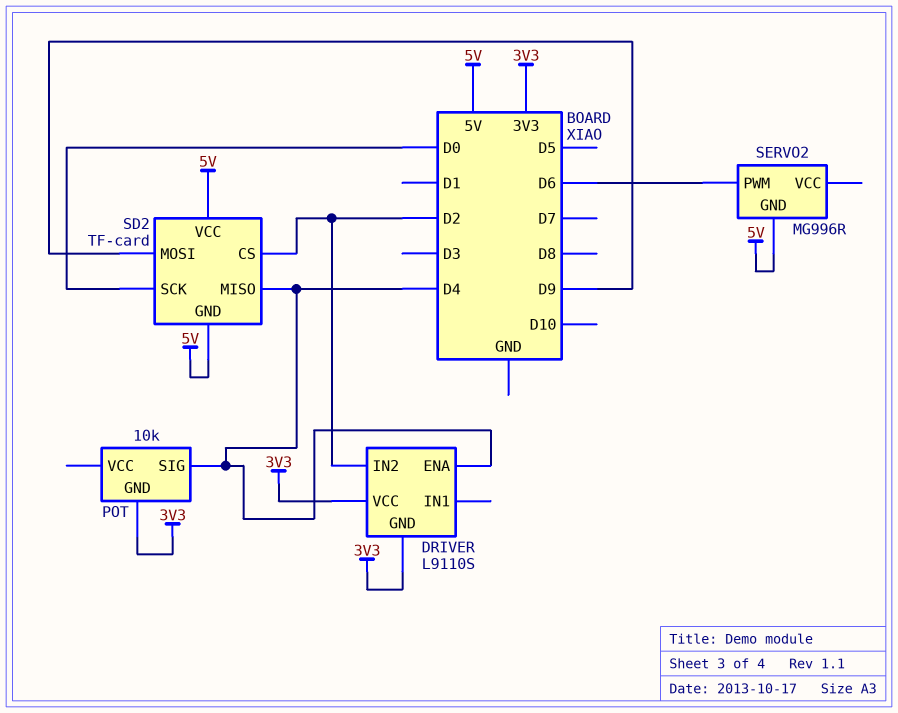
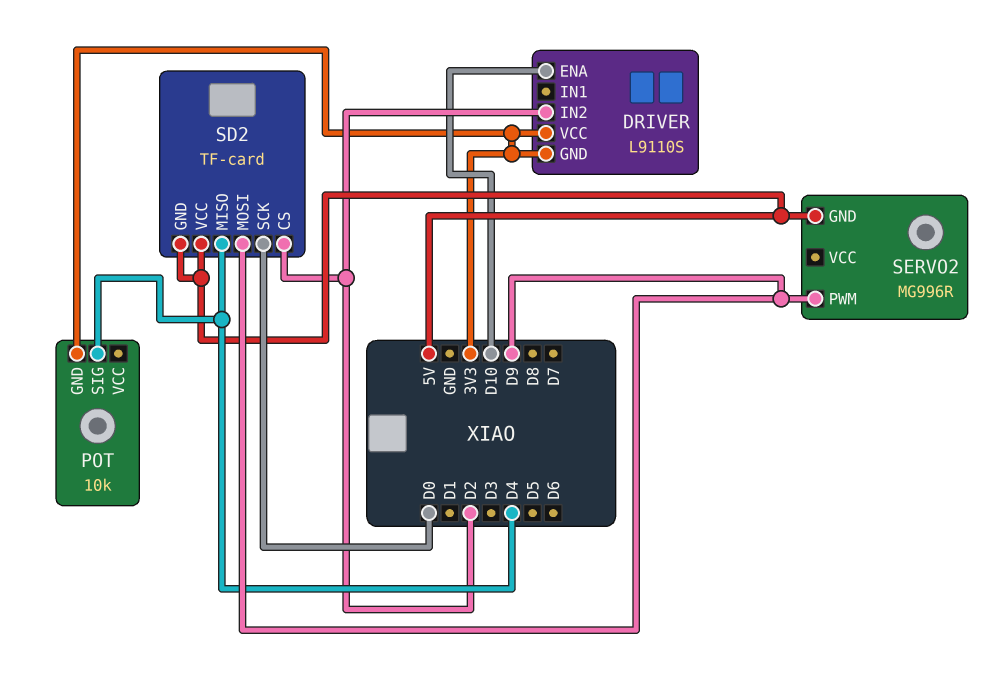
DRIVER pin ENA: D4 -> D10
SERVO2 pin PWM: D6 -> D9

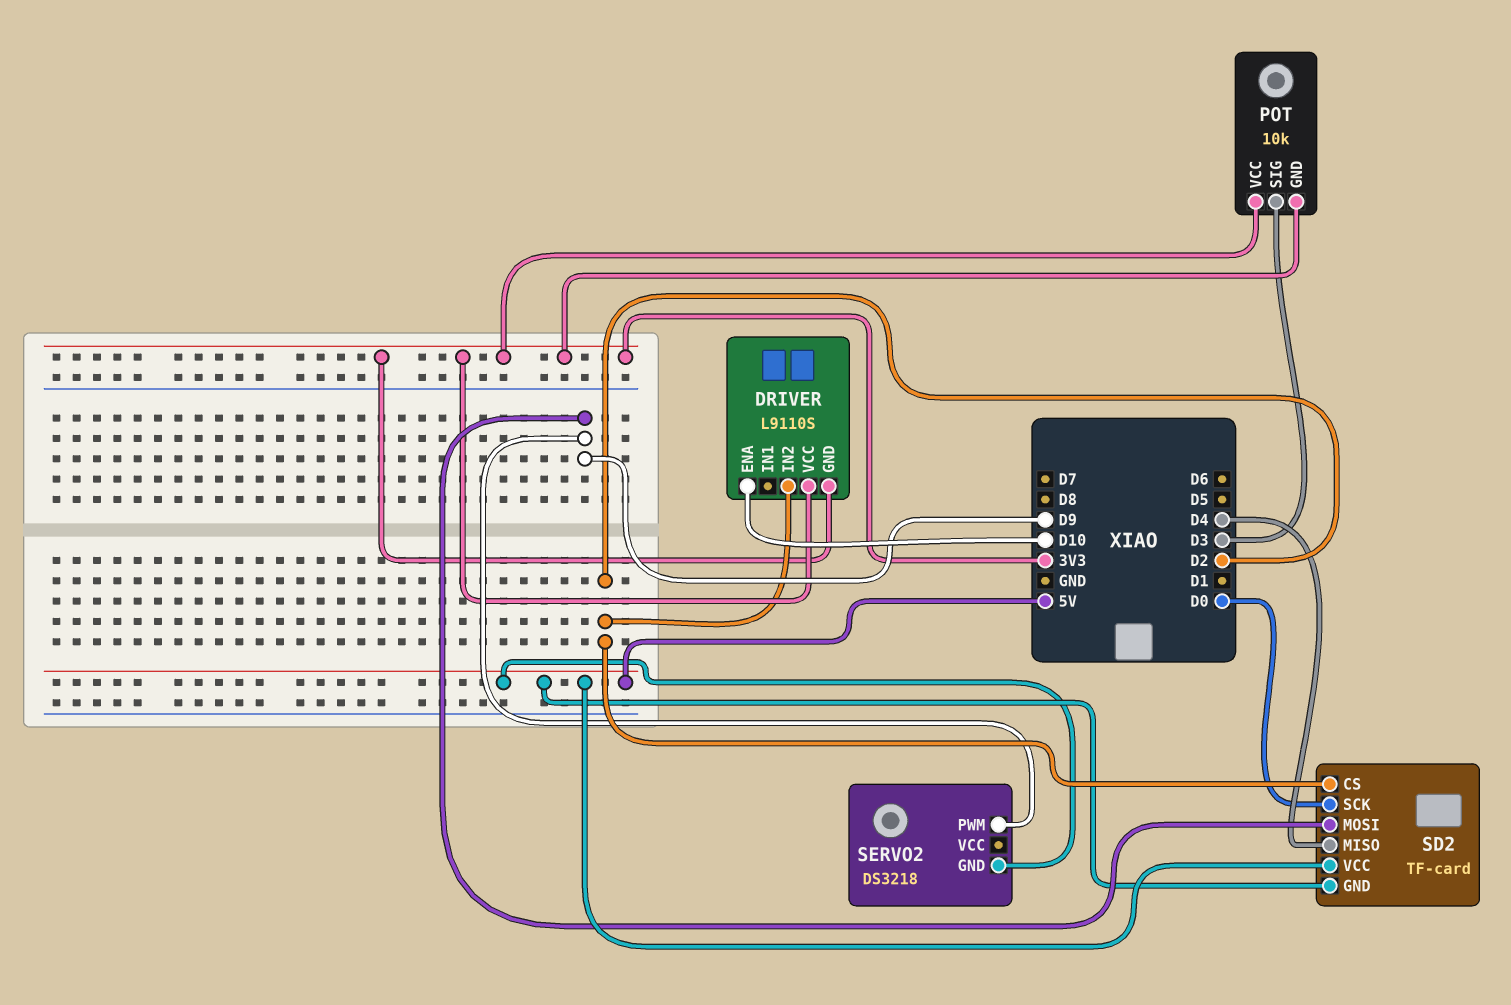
POT pin SIG: D4 -> D3
POT pin VCC: none -> 3V3
SERVO2: MG996R -> DS3218

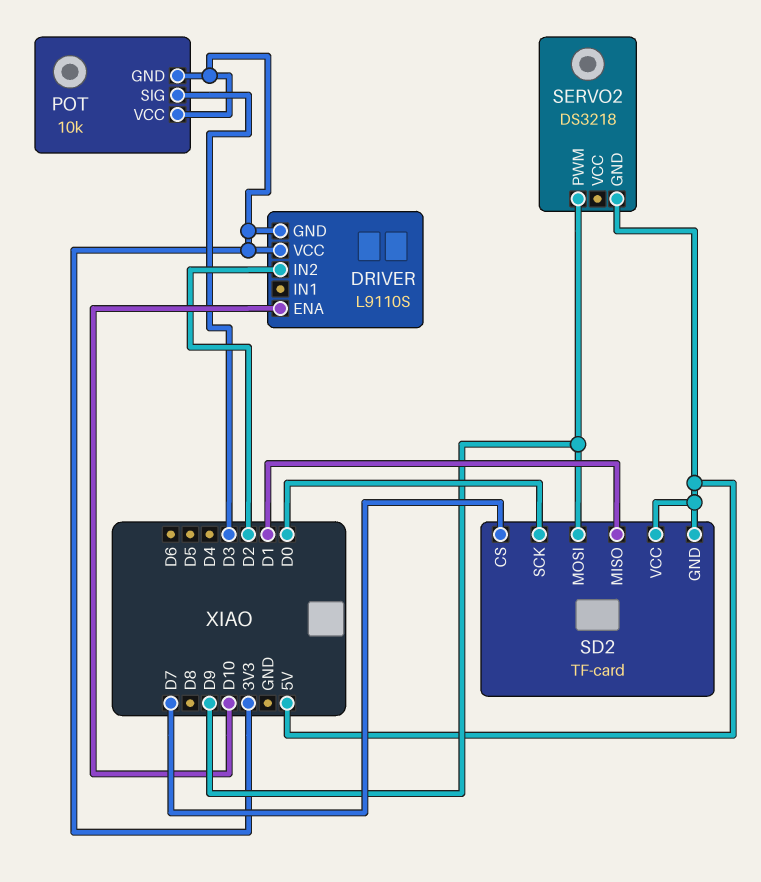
SD2 pin CS: D2 -> D7
SD2 pin MISO: D4 -> D1

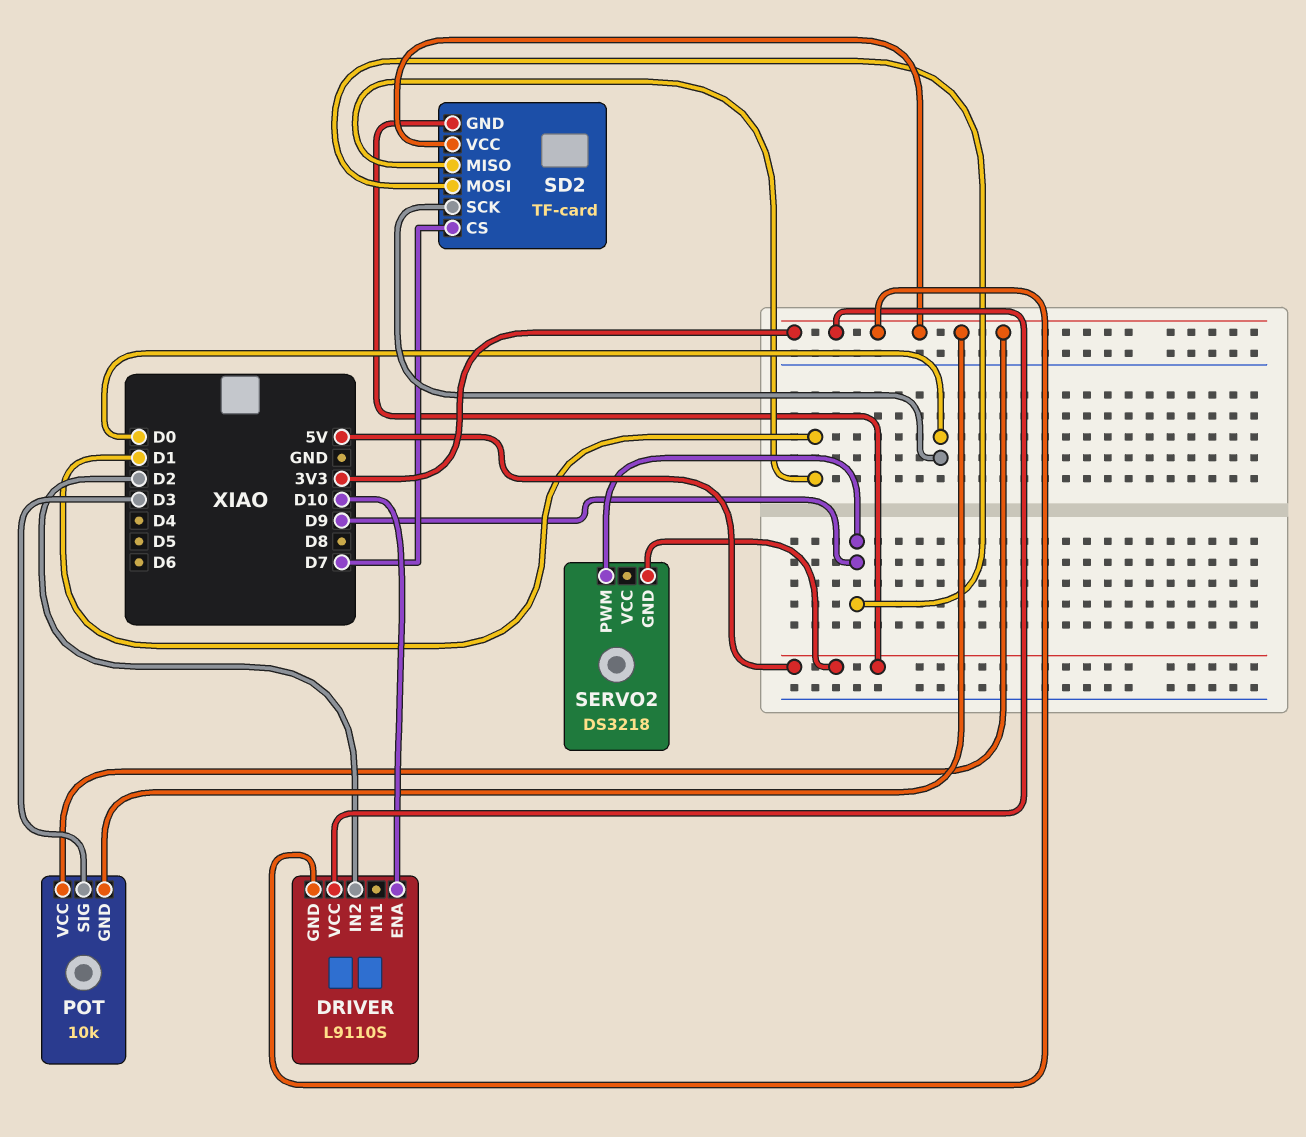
SD2 pin VCC: 5V -> 3V3

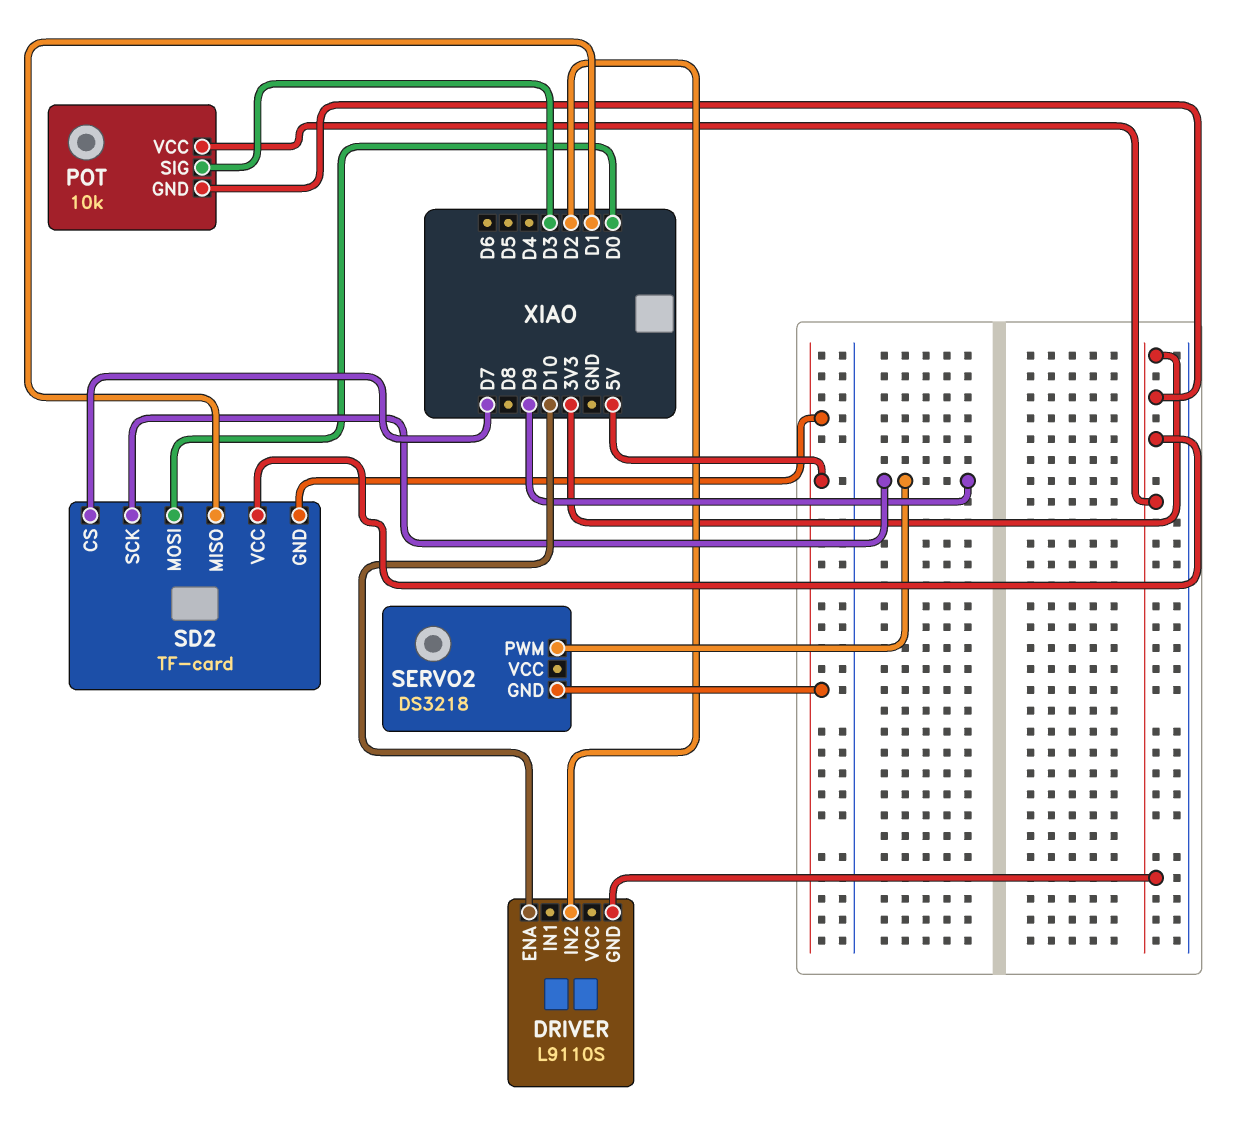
DRIVER pin VCC: 3V3 -> none
SD2 pin MOSI: D9 -> D0
SD2 pin SCK: D0 -> D9

